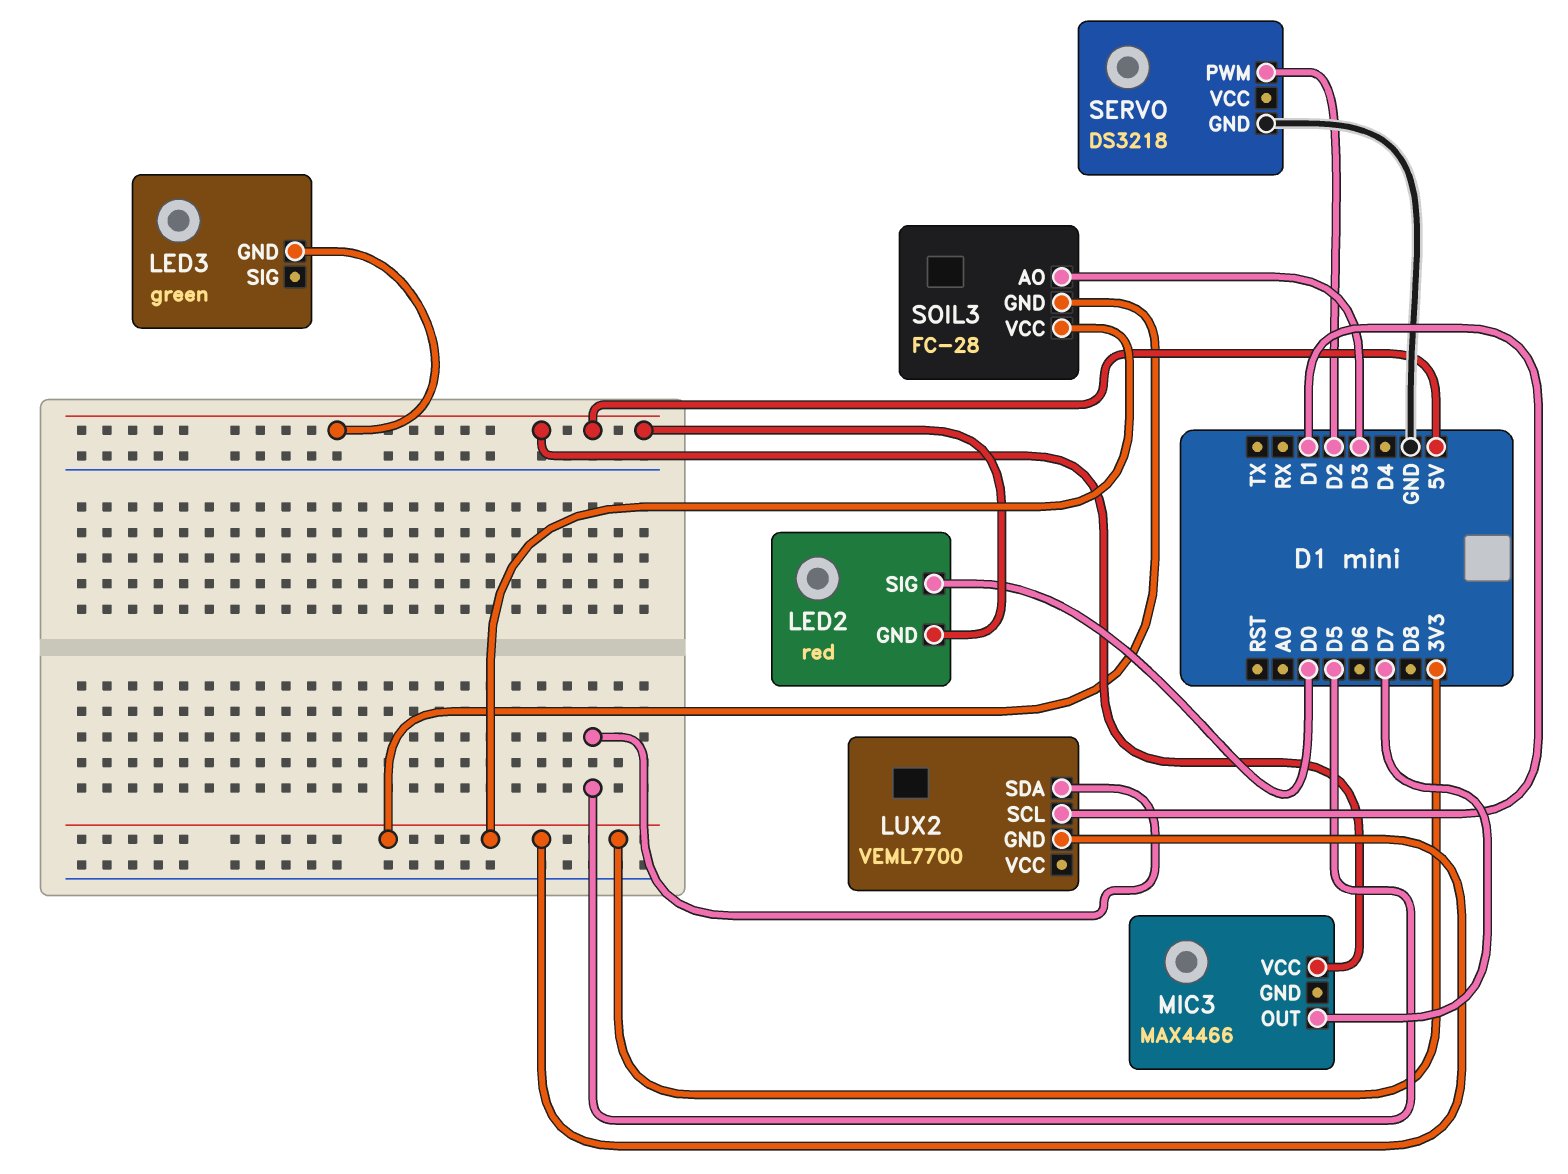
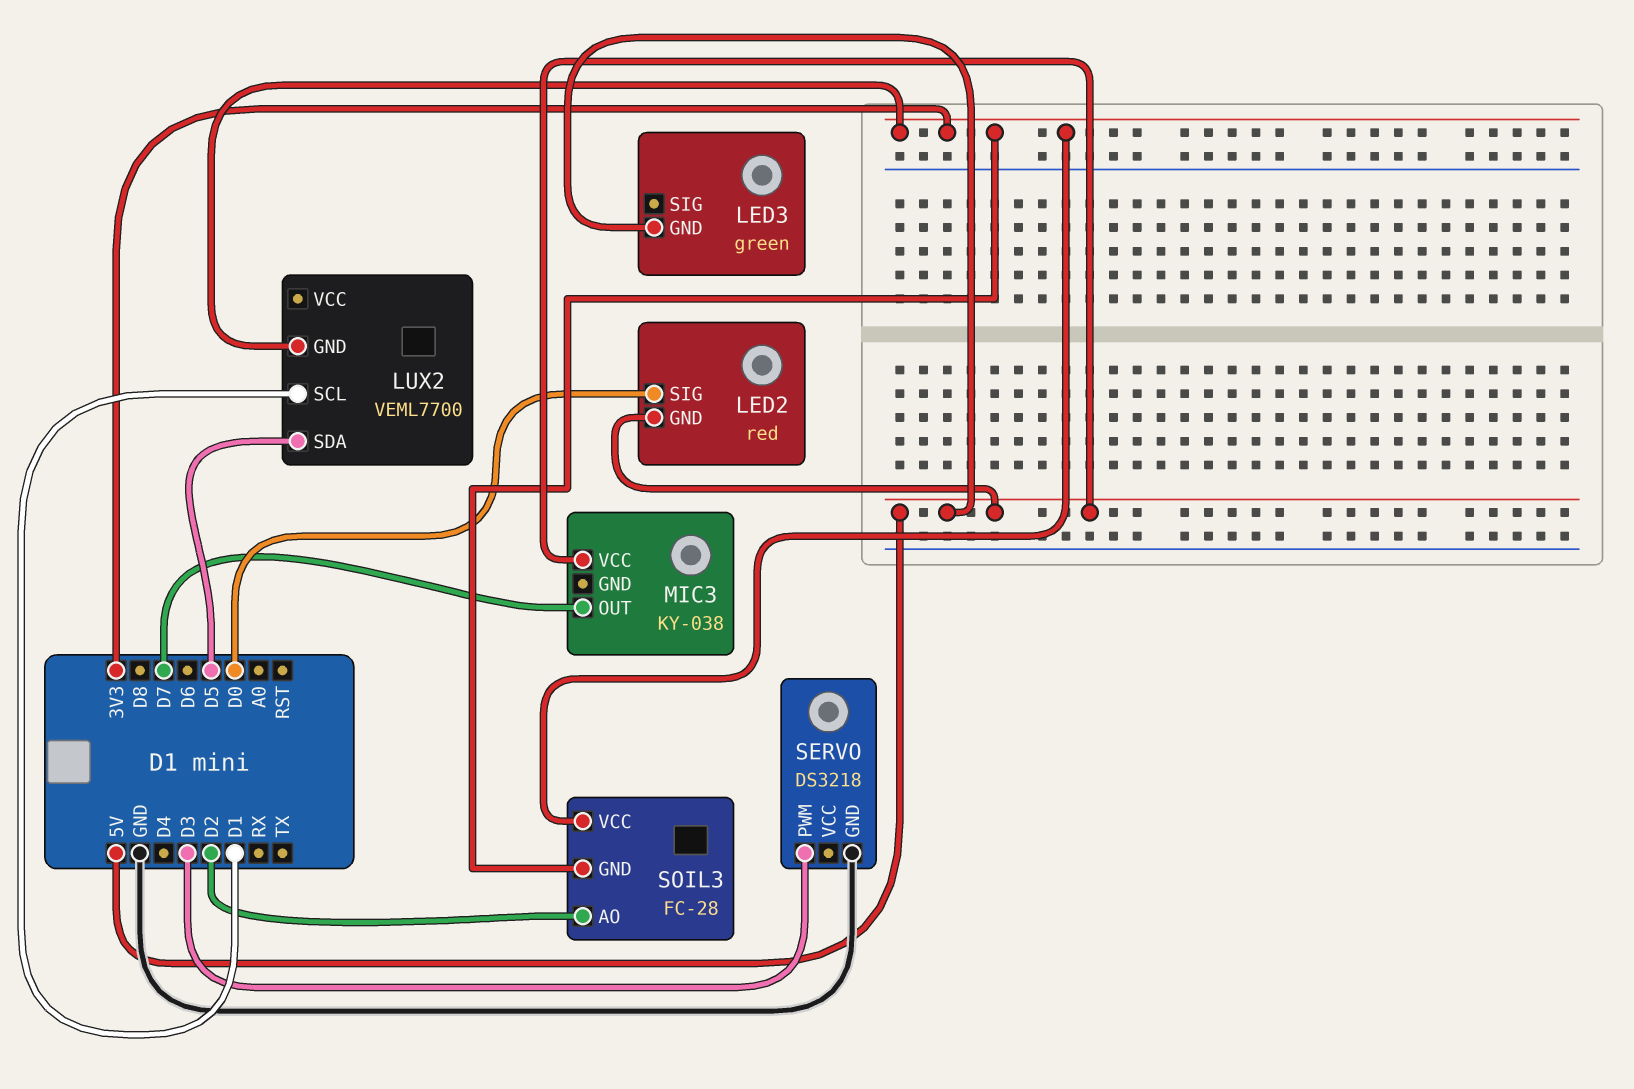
MIC3: MAX4466 -> KY-038
SERVO pin PWM: D2 -> D3
SOIL3 pin AO: D3 -> D2

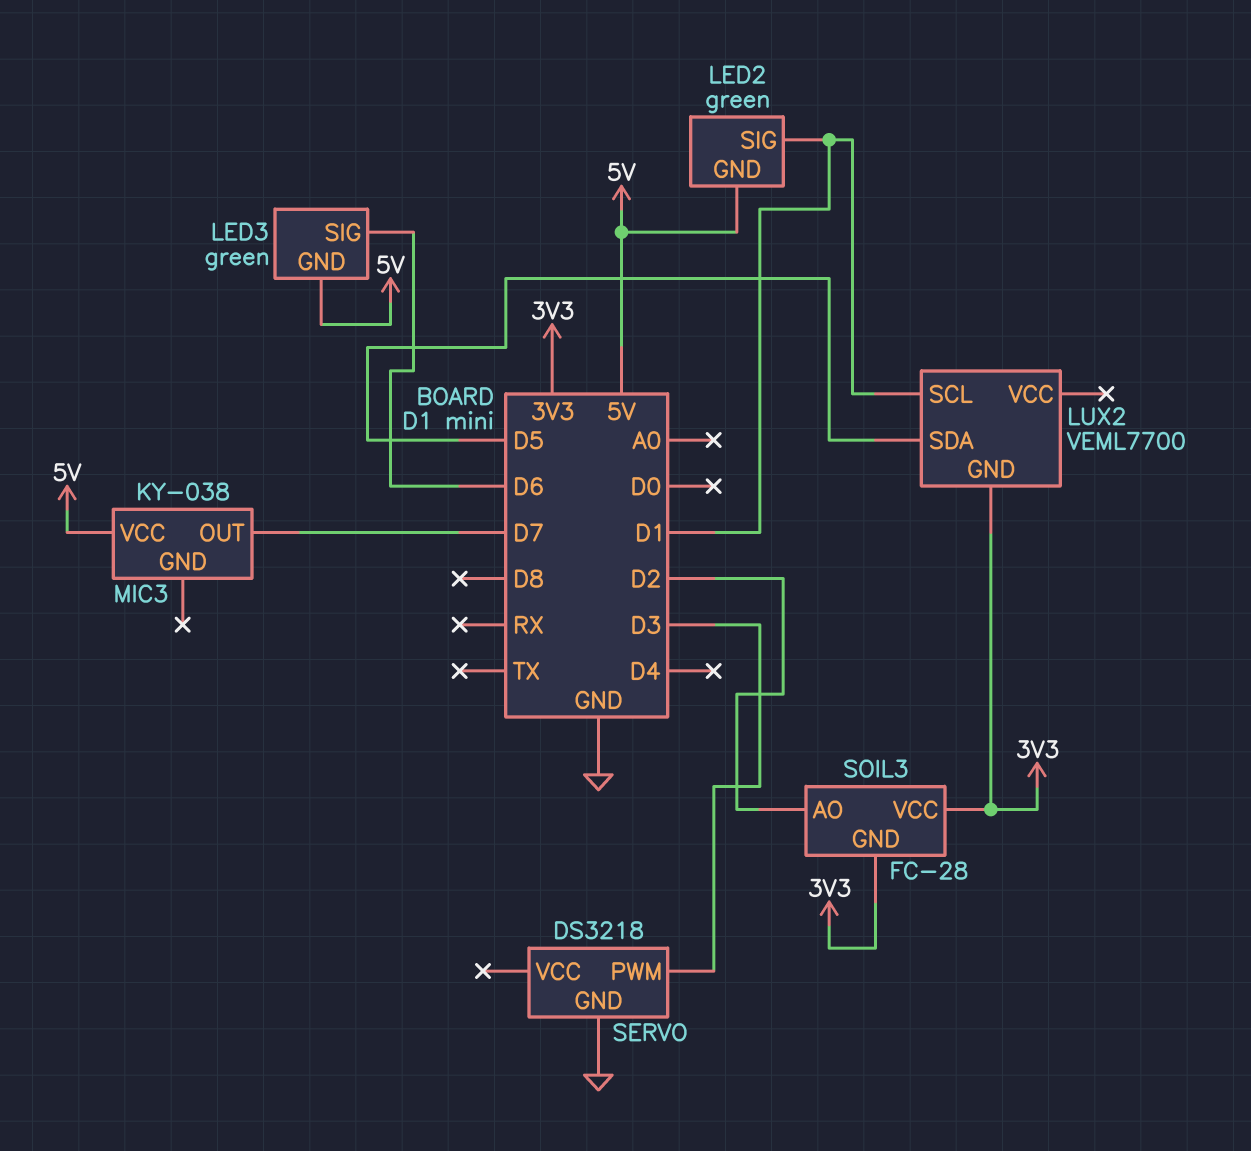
LED2: red -> green
LED2 pin SIG: D0 -> D1
LED3 pin SIG: none -> D6

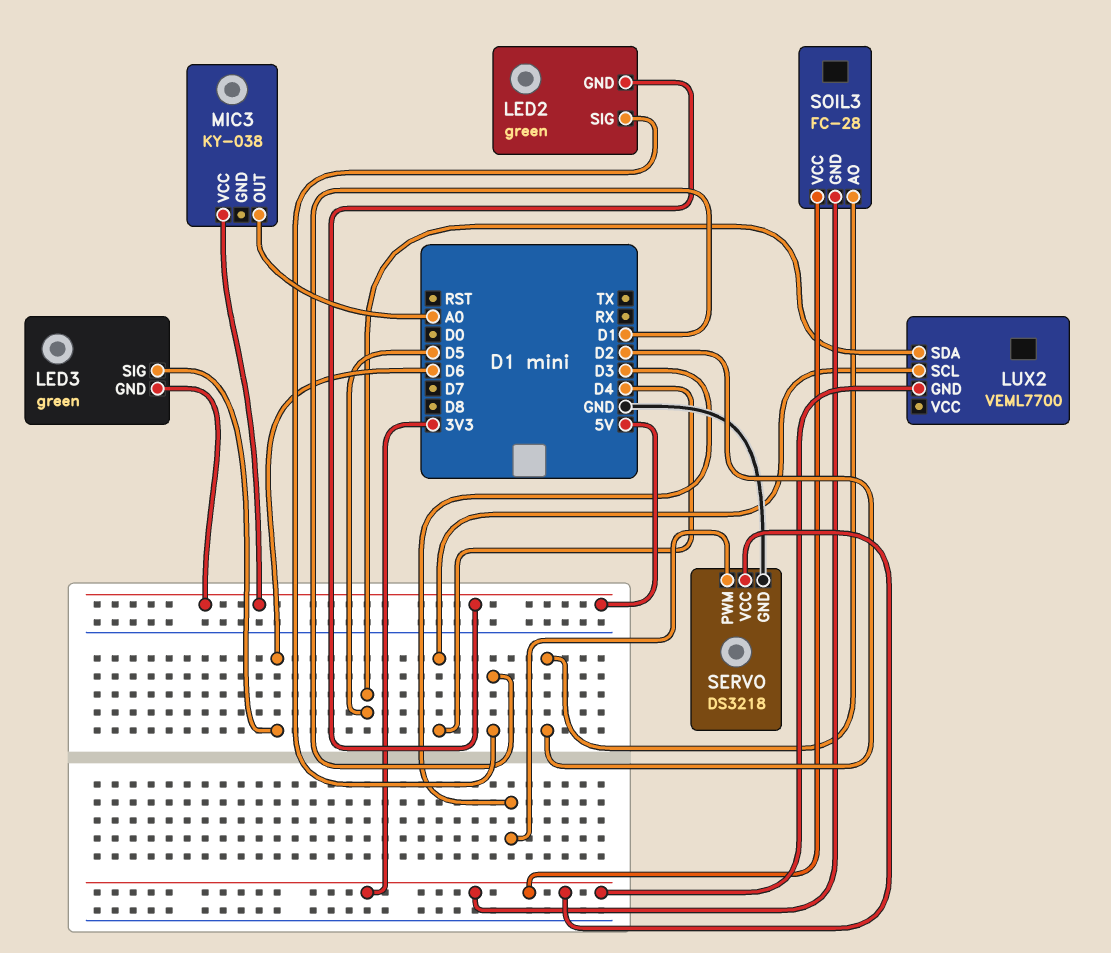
LUX2 pin SCL: D1 -> D4
MIC3 pin OUT: D7 -> A0
SERVO pin VCC: none -> 3V3

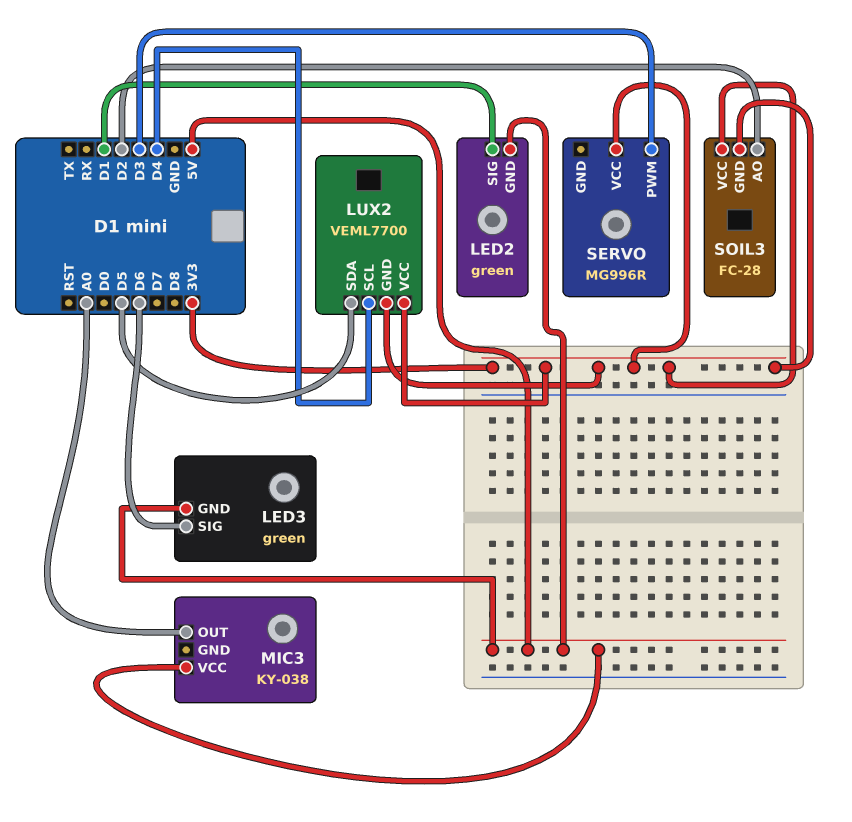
LUX2 pin VCC: none -> 3V3
SERVO: DS3218 -> MG996R
SERVO pin GND: GND -> none

